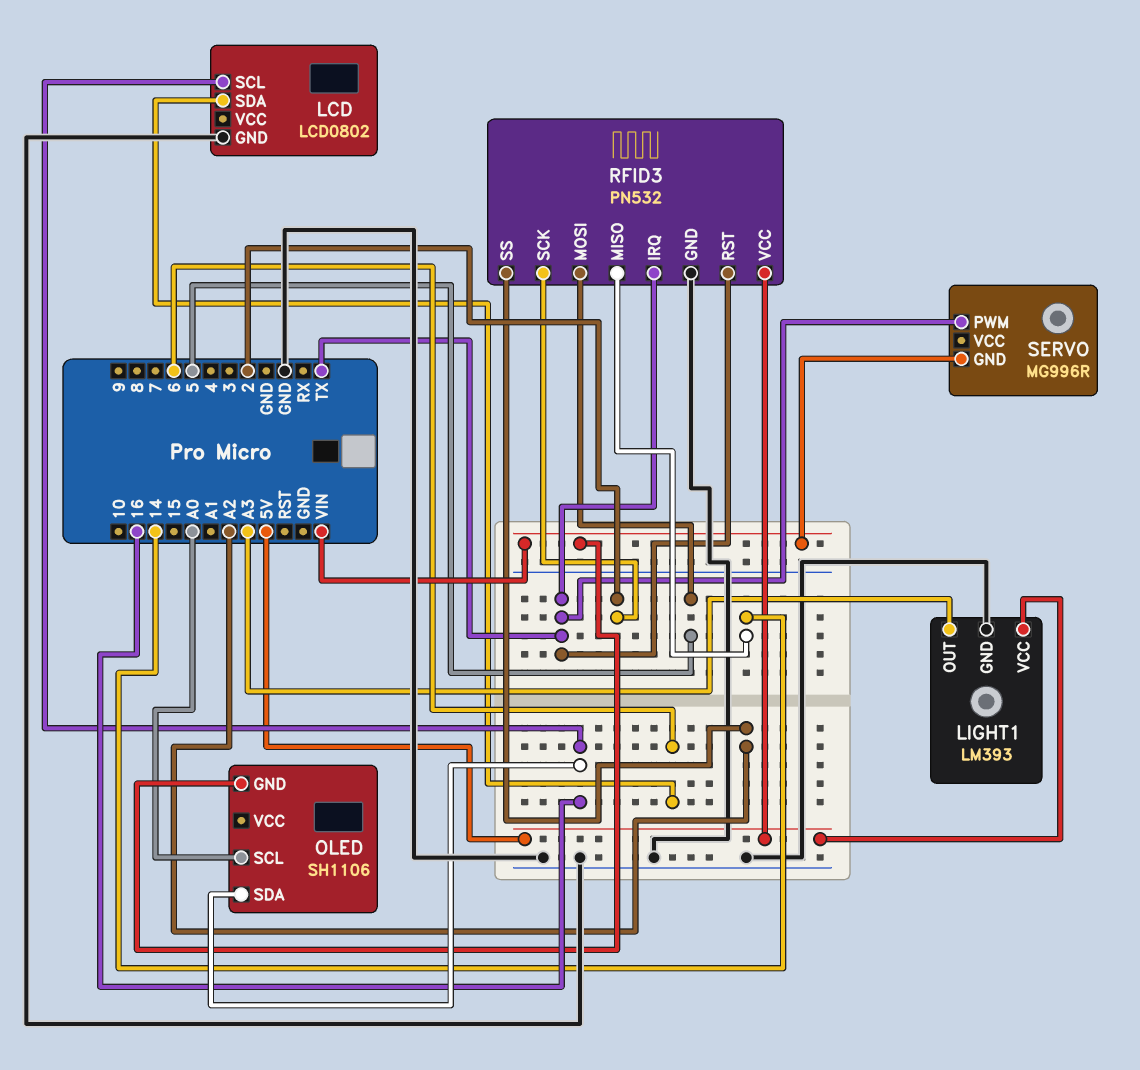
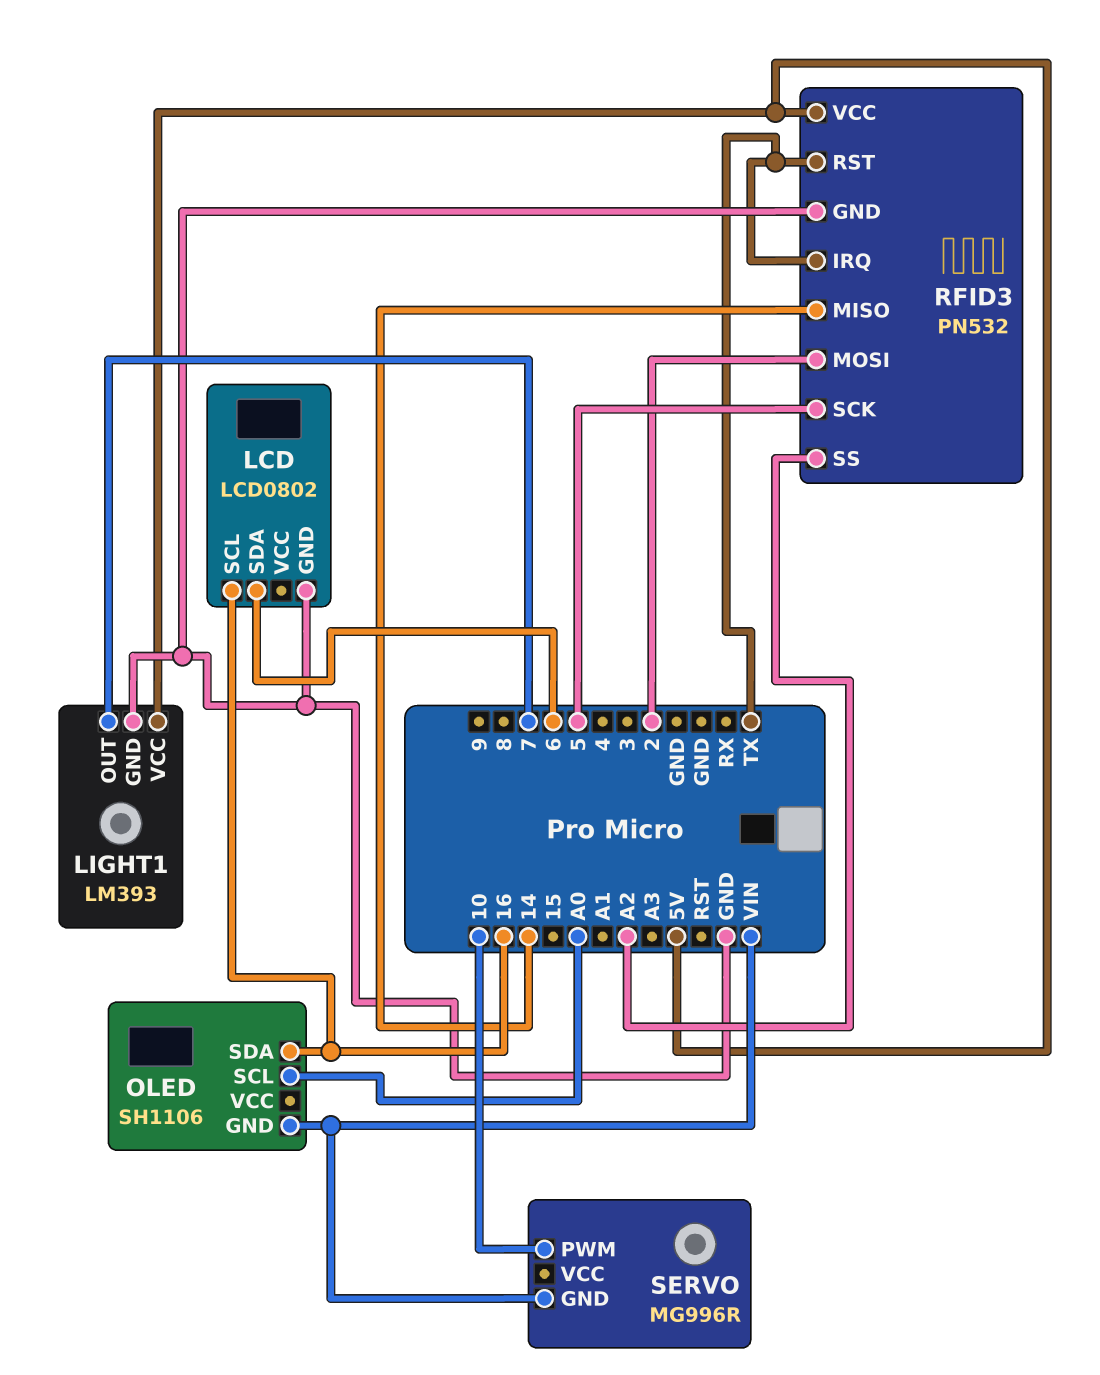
LIGHT1 pin OUT: A3 -> 7
RFID3 pin MOSI: 5 -> 2
RFID3 pin SCK: 2 -> 5
SERVO pin PWM: TX -> 10

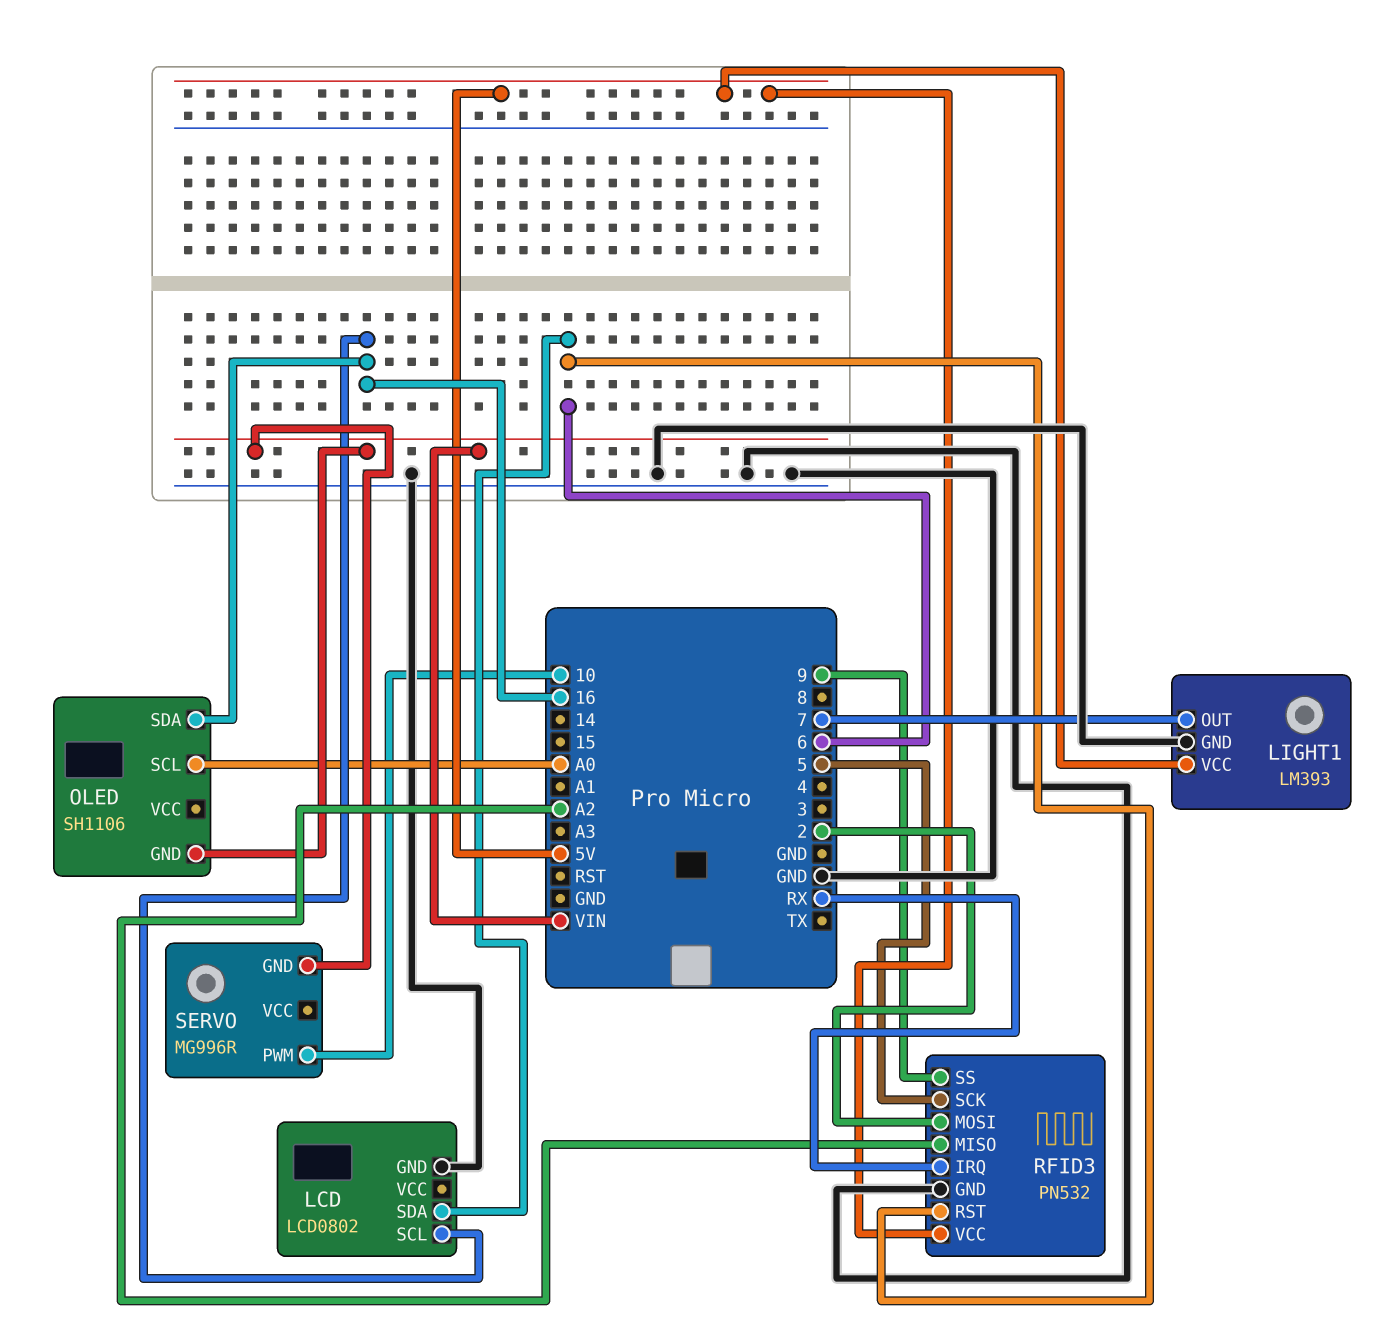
RFID3 pin IRQ: TX -> RX
RFID3 pin MISO: 14 -> A2
RFID3 pin RST: TX -> 6
RFID3 pin SS: A2 -> 9

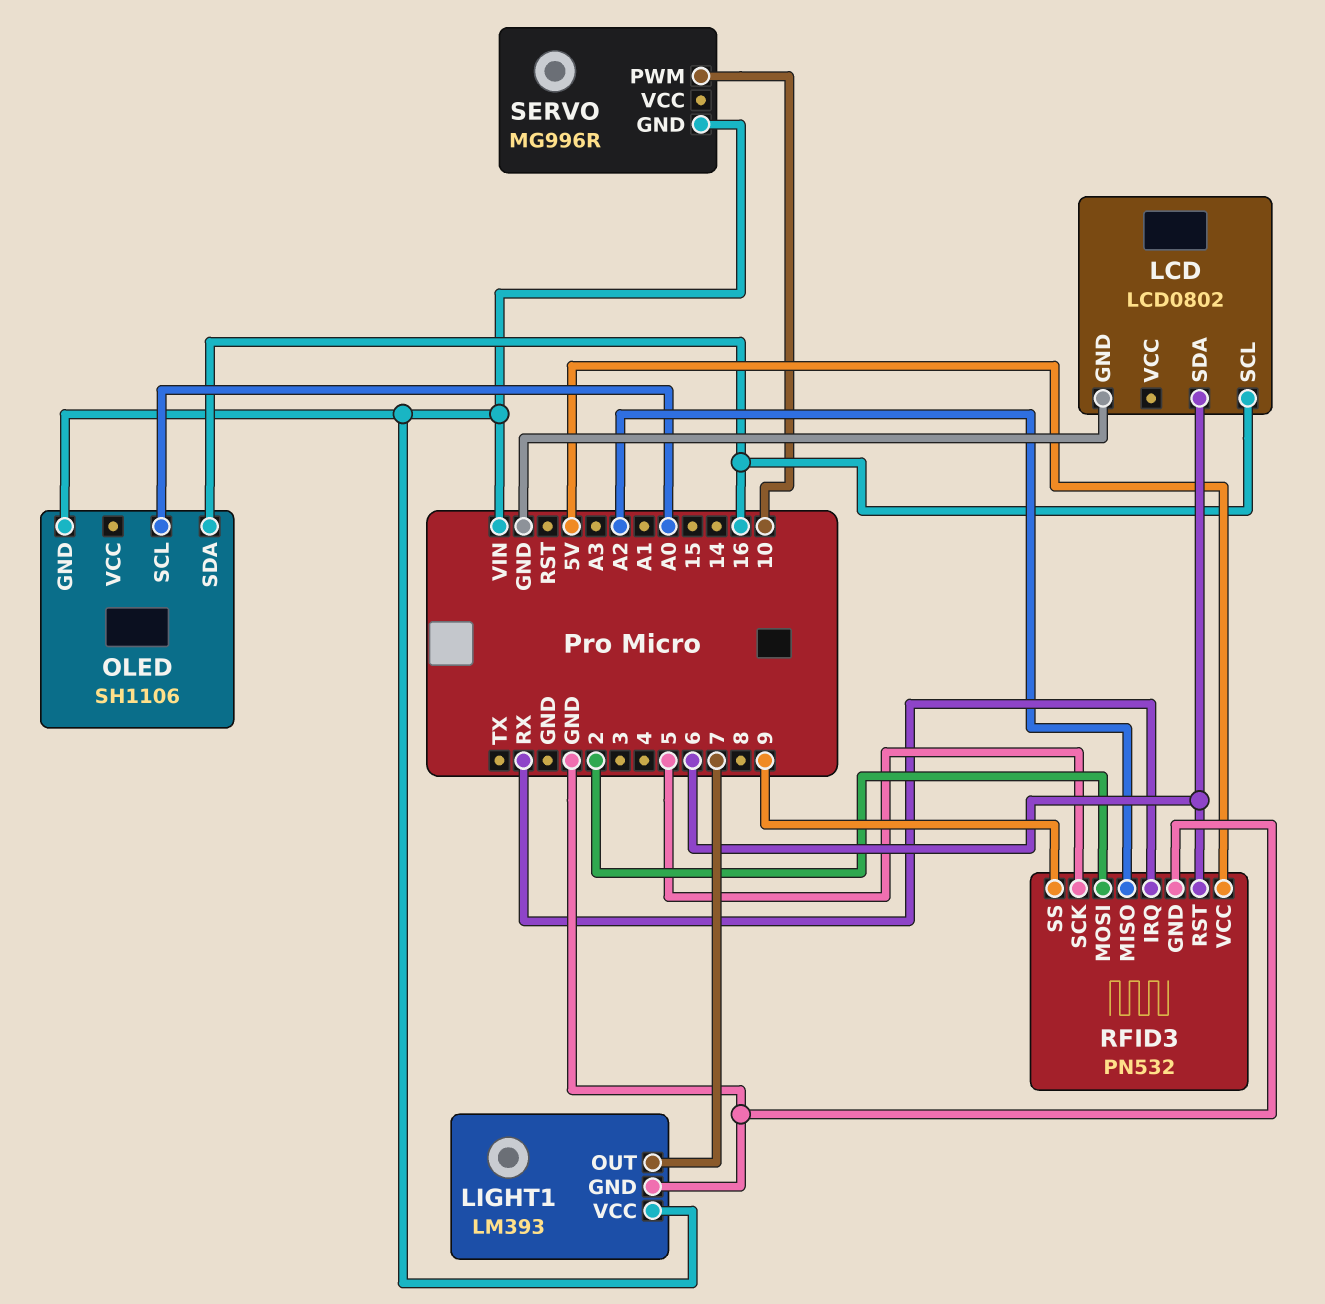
LIGHT1 pin VCC: 5V -> VIN

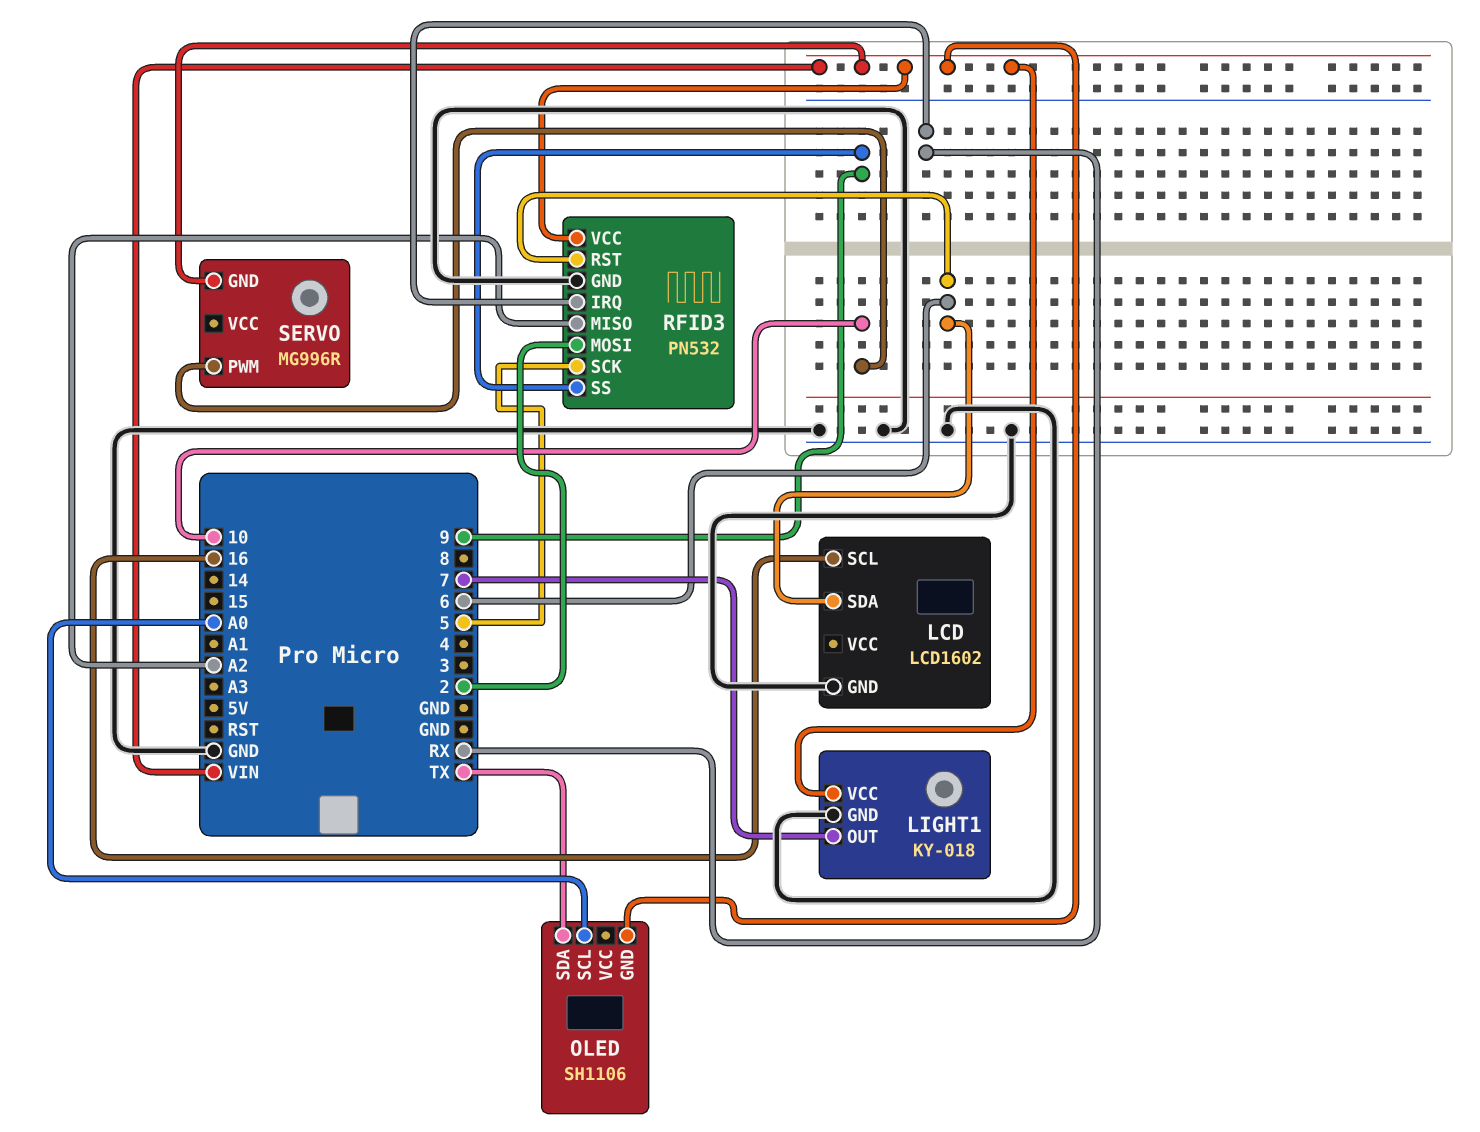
LCD: LCD0802 -> LCD1602
LIGHT1: LM393 -> KY-018
OLED pin SDA: 16 -> TX
RFID3 pin VCC: 5V -> VIN

